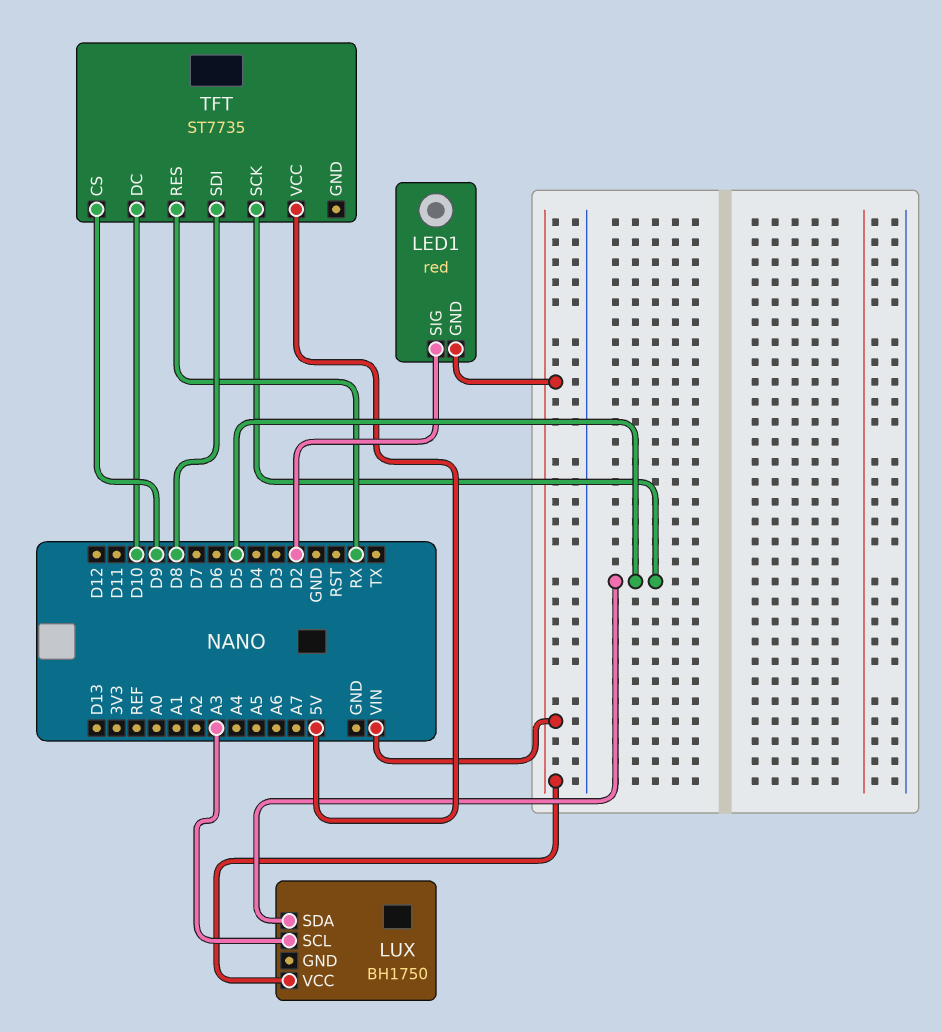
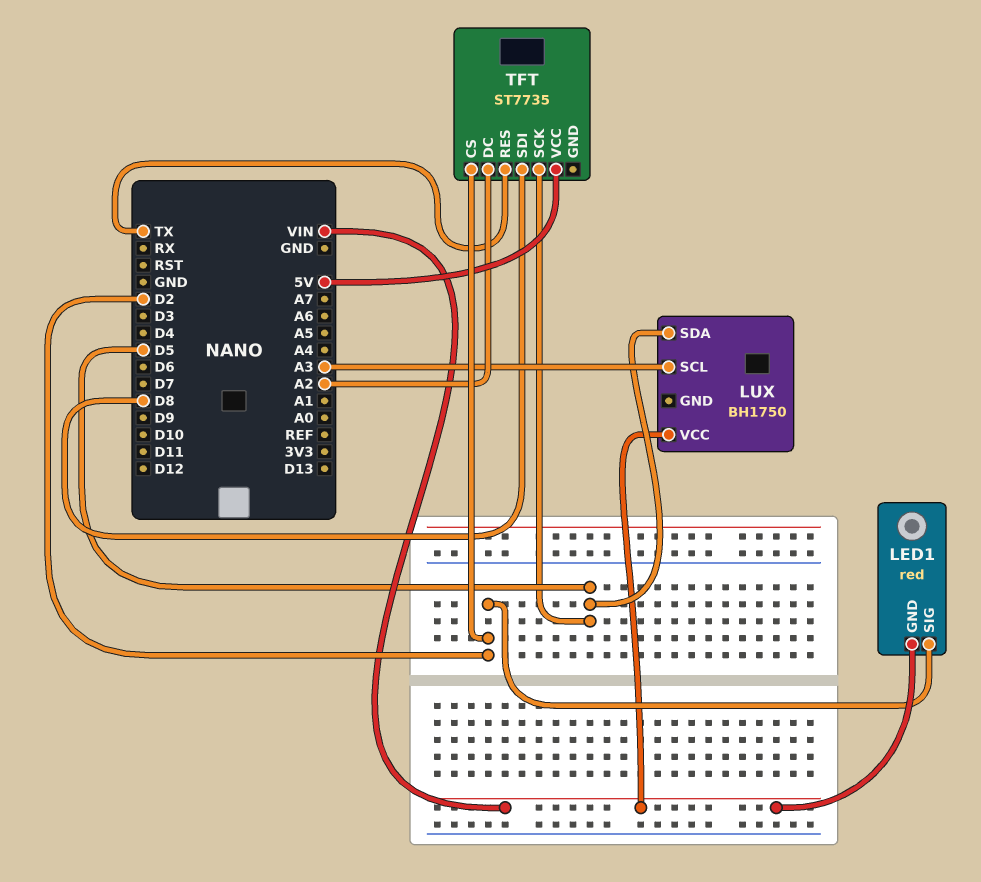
TFT pin CS: D9 -> D2
TFT pin DC: D10 -> A2
TFT pin RES: RX -> TX

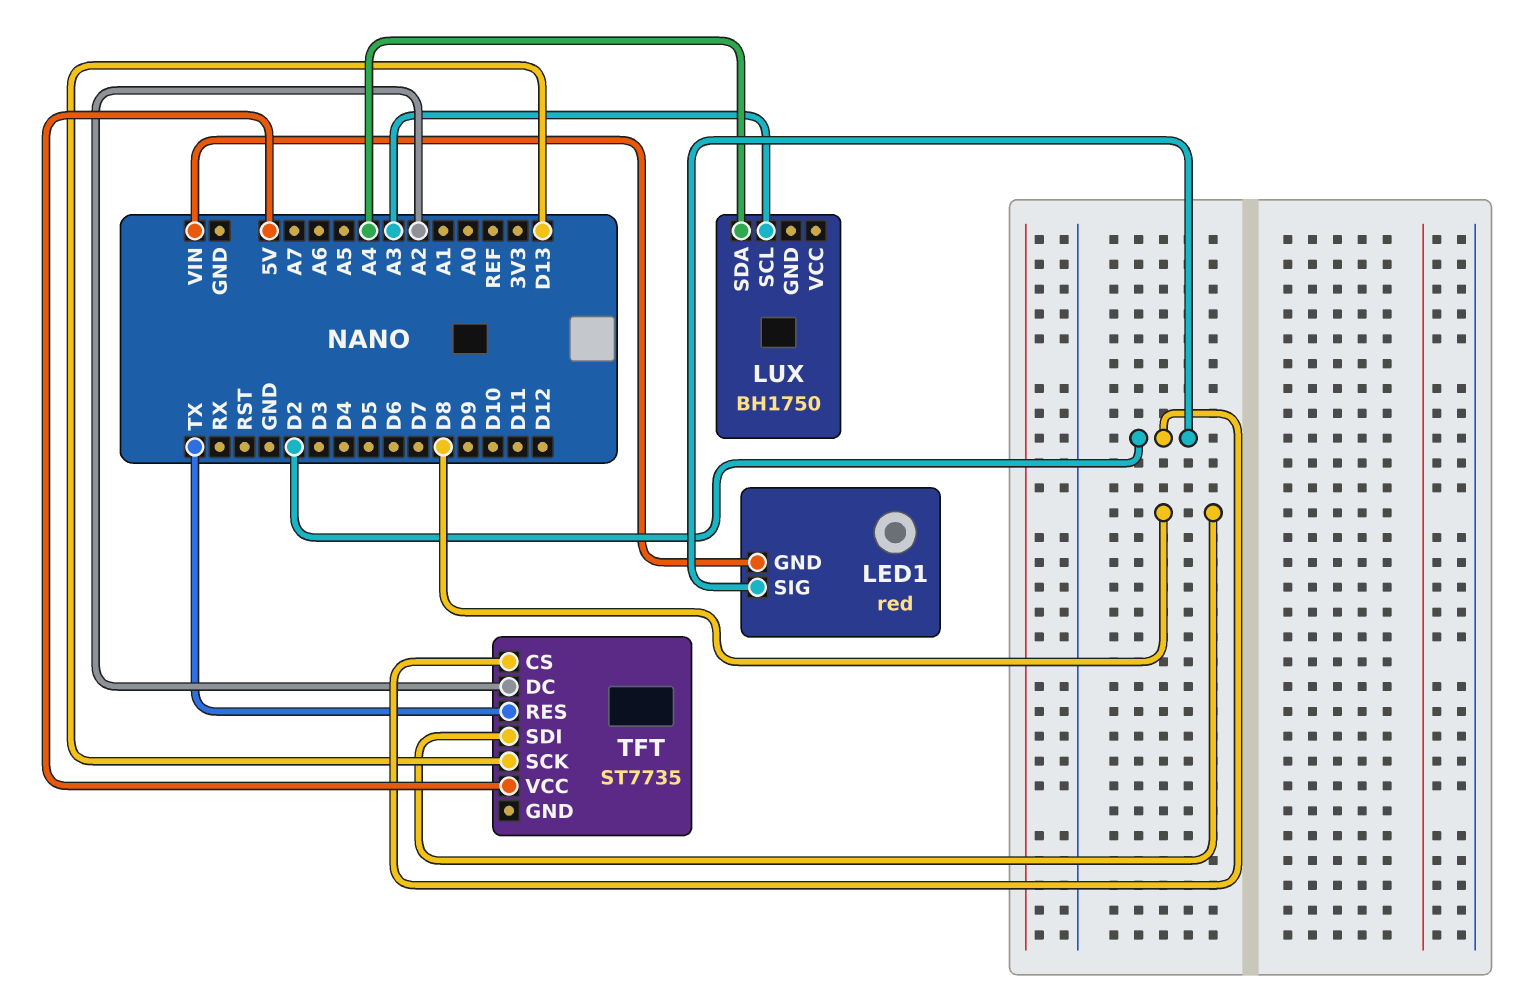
LUX pin SDA: D5 -> A4
LUX pin VCC: VIN -> none
TFT pin SCK: D5 -> D13

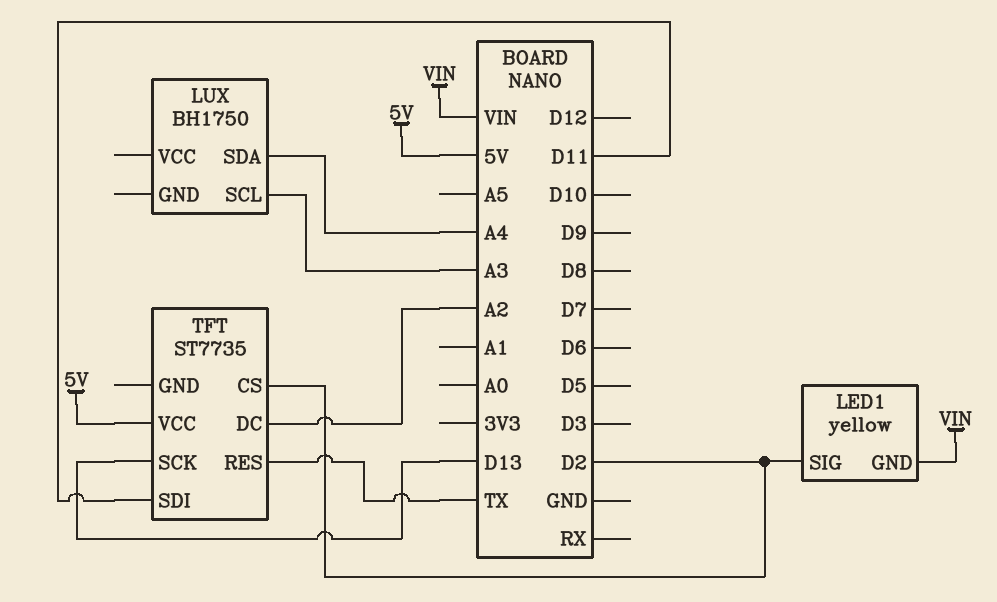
LED1: red -> yellow
TFT pin SDI: D8 -> D11

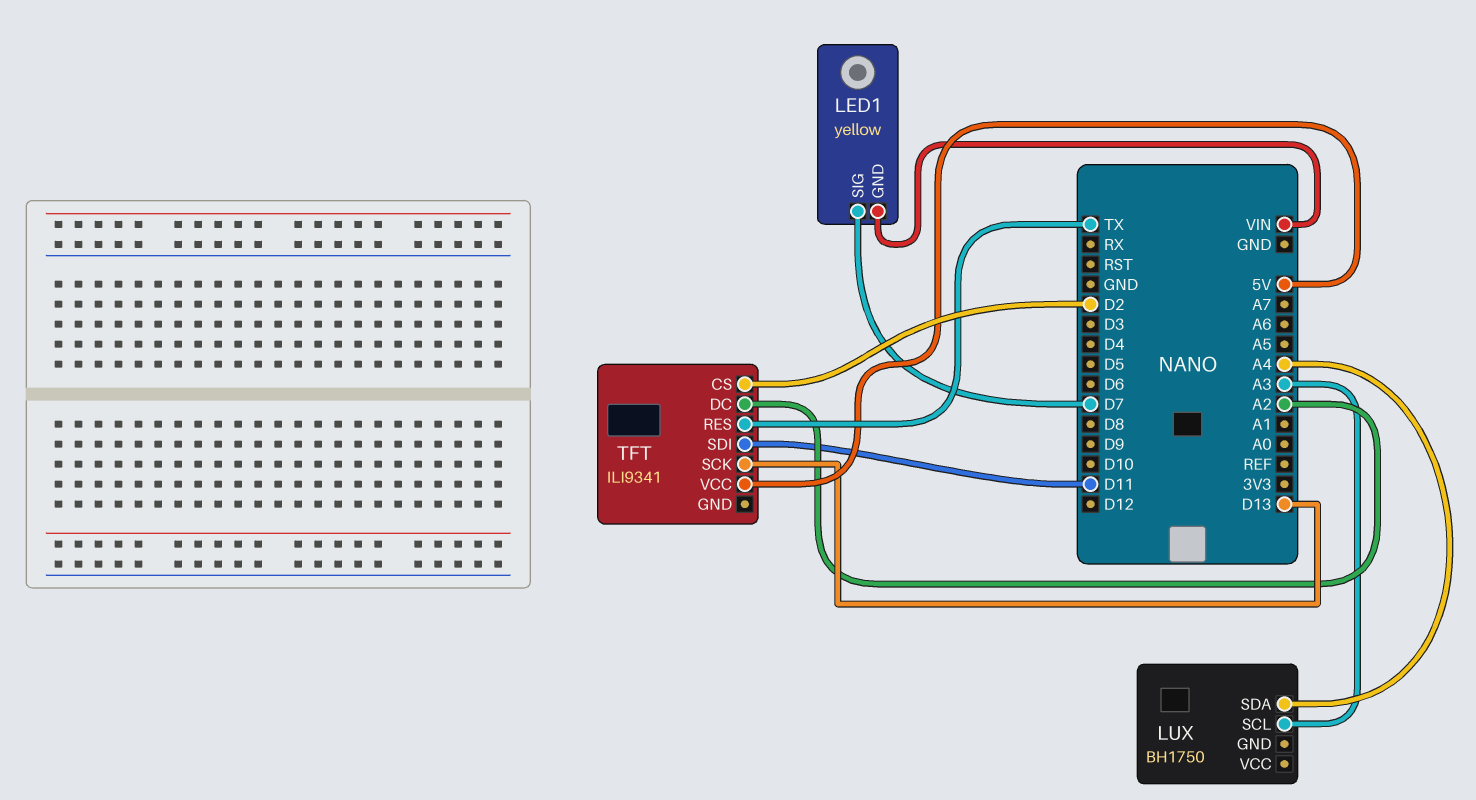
LED1 pin SIG: D2 -> D7
TFT: ST7735 -> ILI9341

